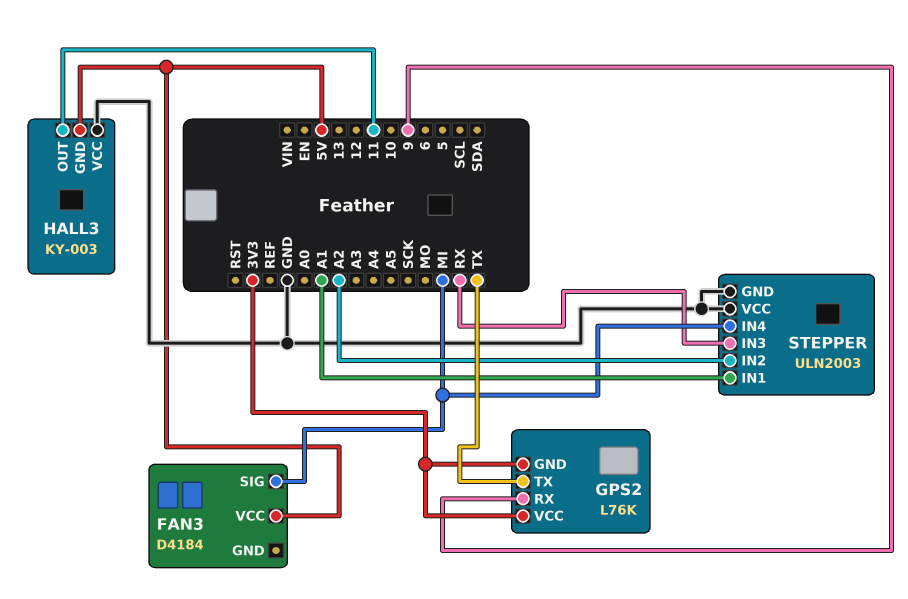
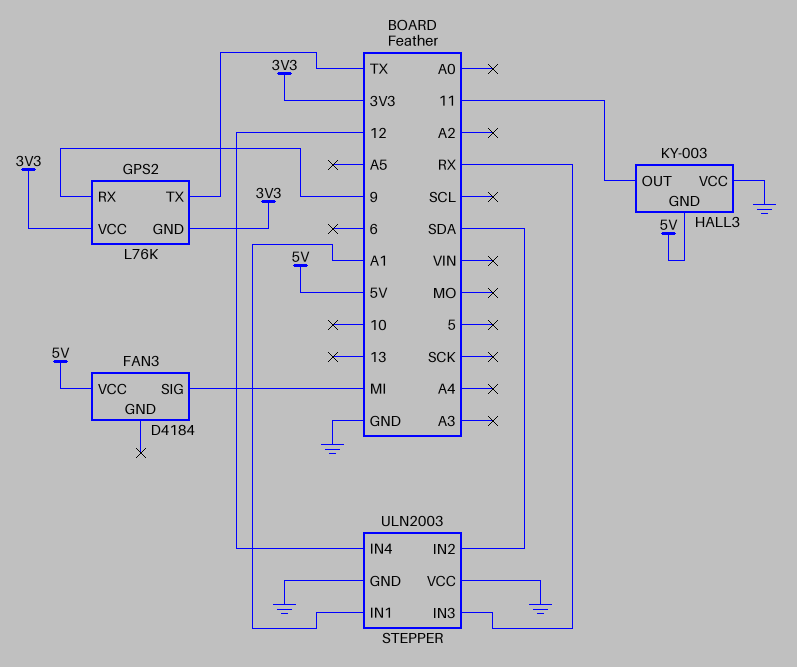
STEPPER pin IN2: A2 -> SDA
STEPPER pin IN4: MI -> 12

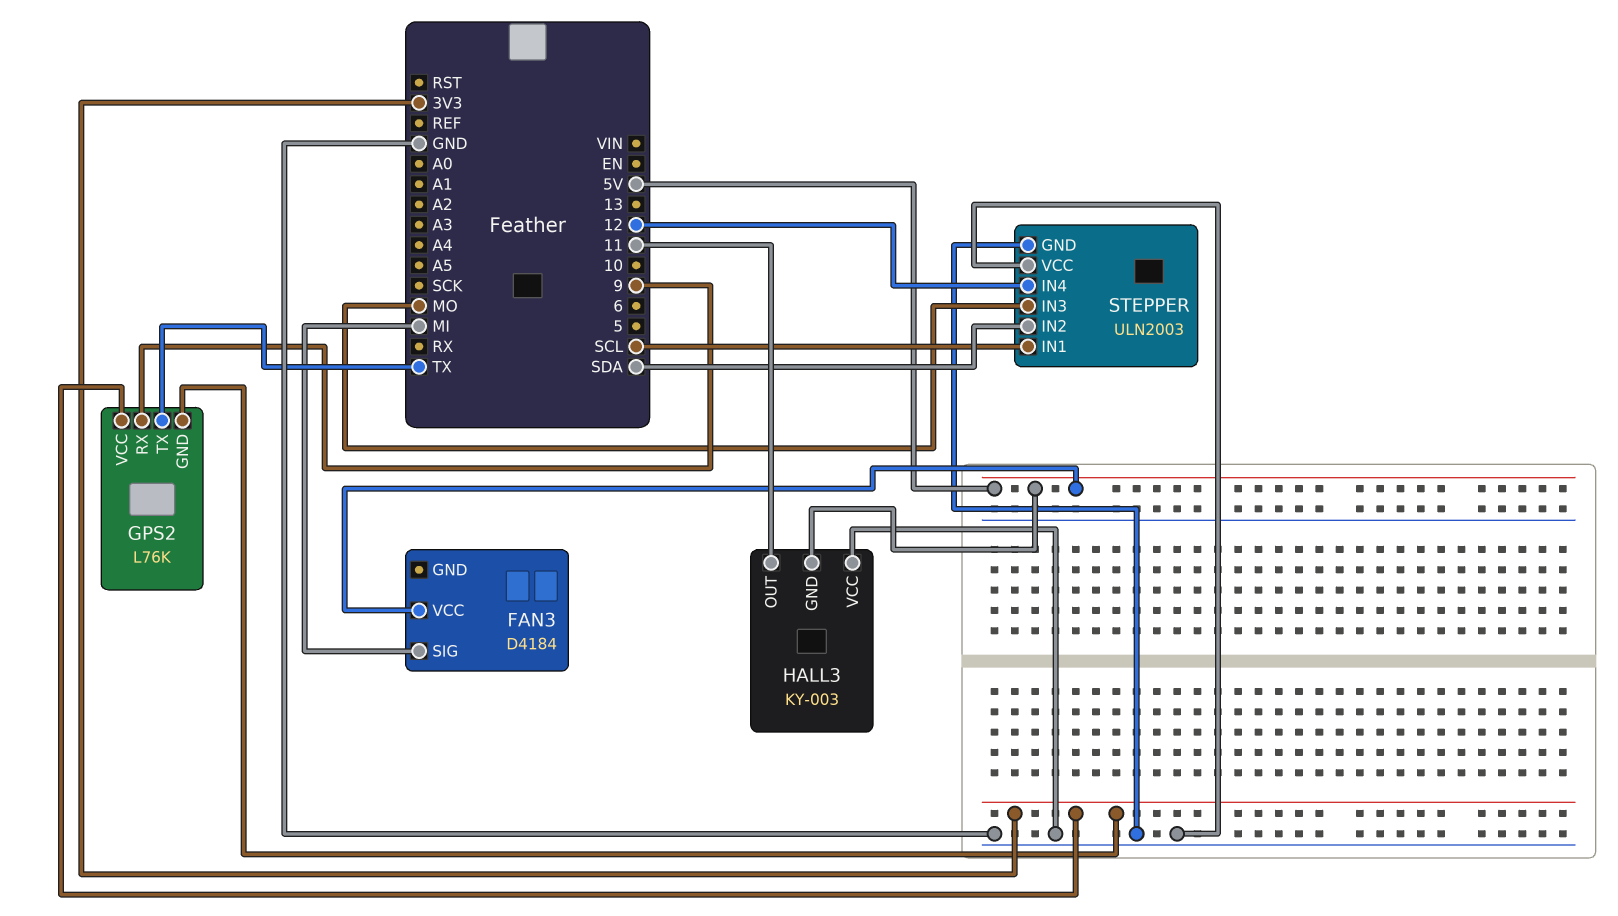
STEPPER pin IN1: A1 -> SCL
STEPPER pin IN3: RX -> MO

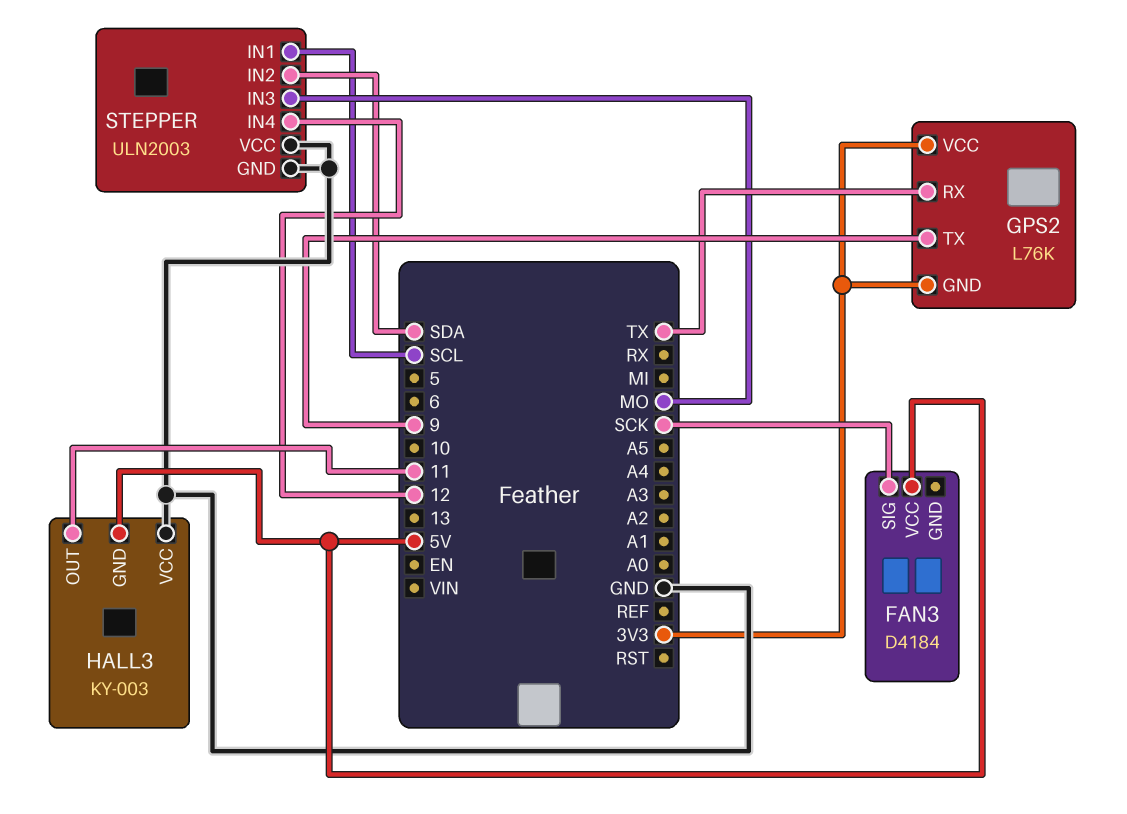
FAN3 pin SIG: MI -> SCK
GPS2 pin RX: 9 -> TX
GPS2 pin TX: TX -> 9

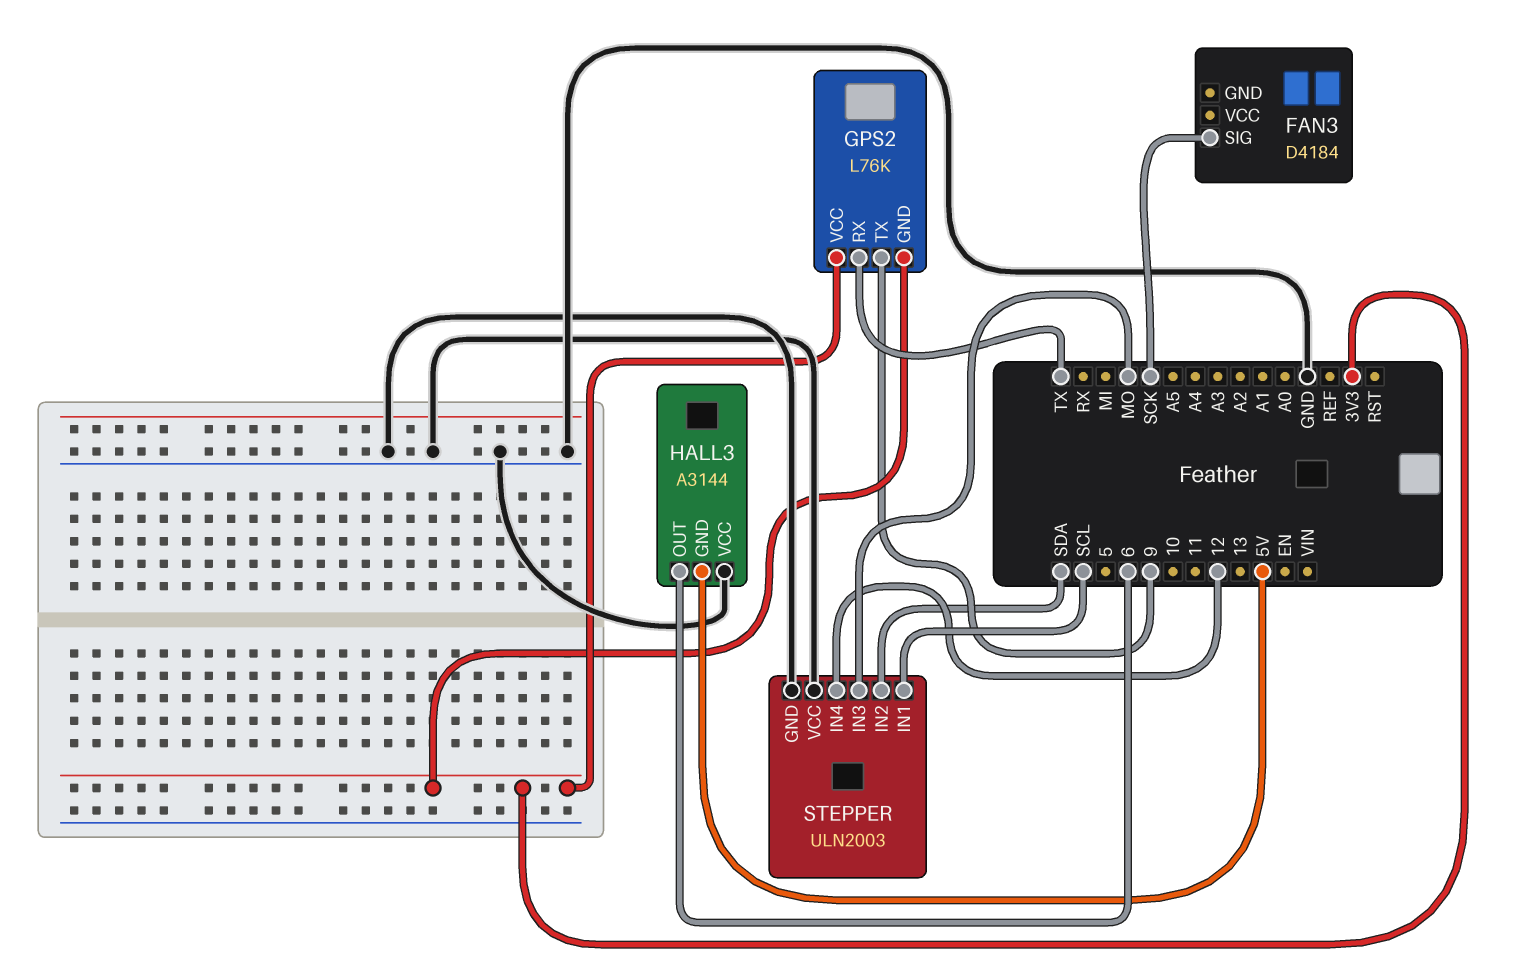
FAN3 pin VCC: 5V -> none
HALL3: KY-003 -> A3144
HALL3 pin OUT: 11 -> 6

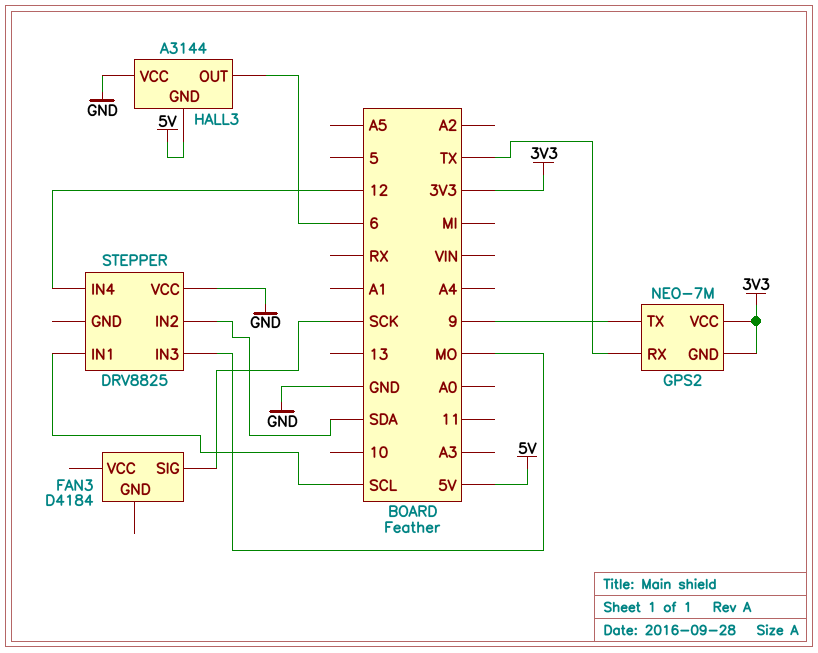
GPS2: L76K -> NEO-7M
STEPPER: ULN2003 -> DRV8825
STEPPER pin GND: GND -> none

